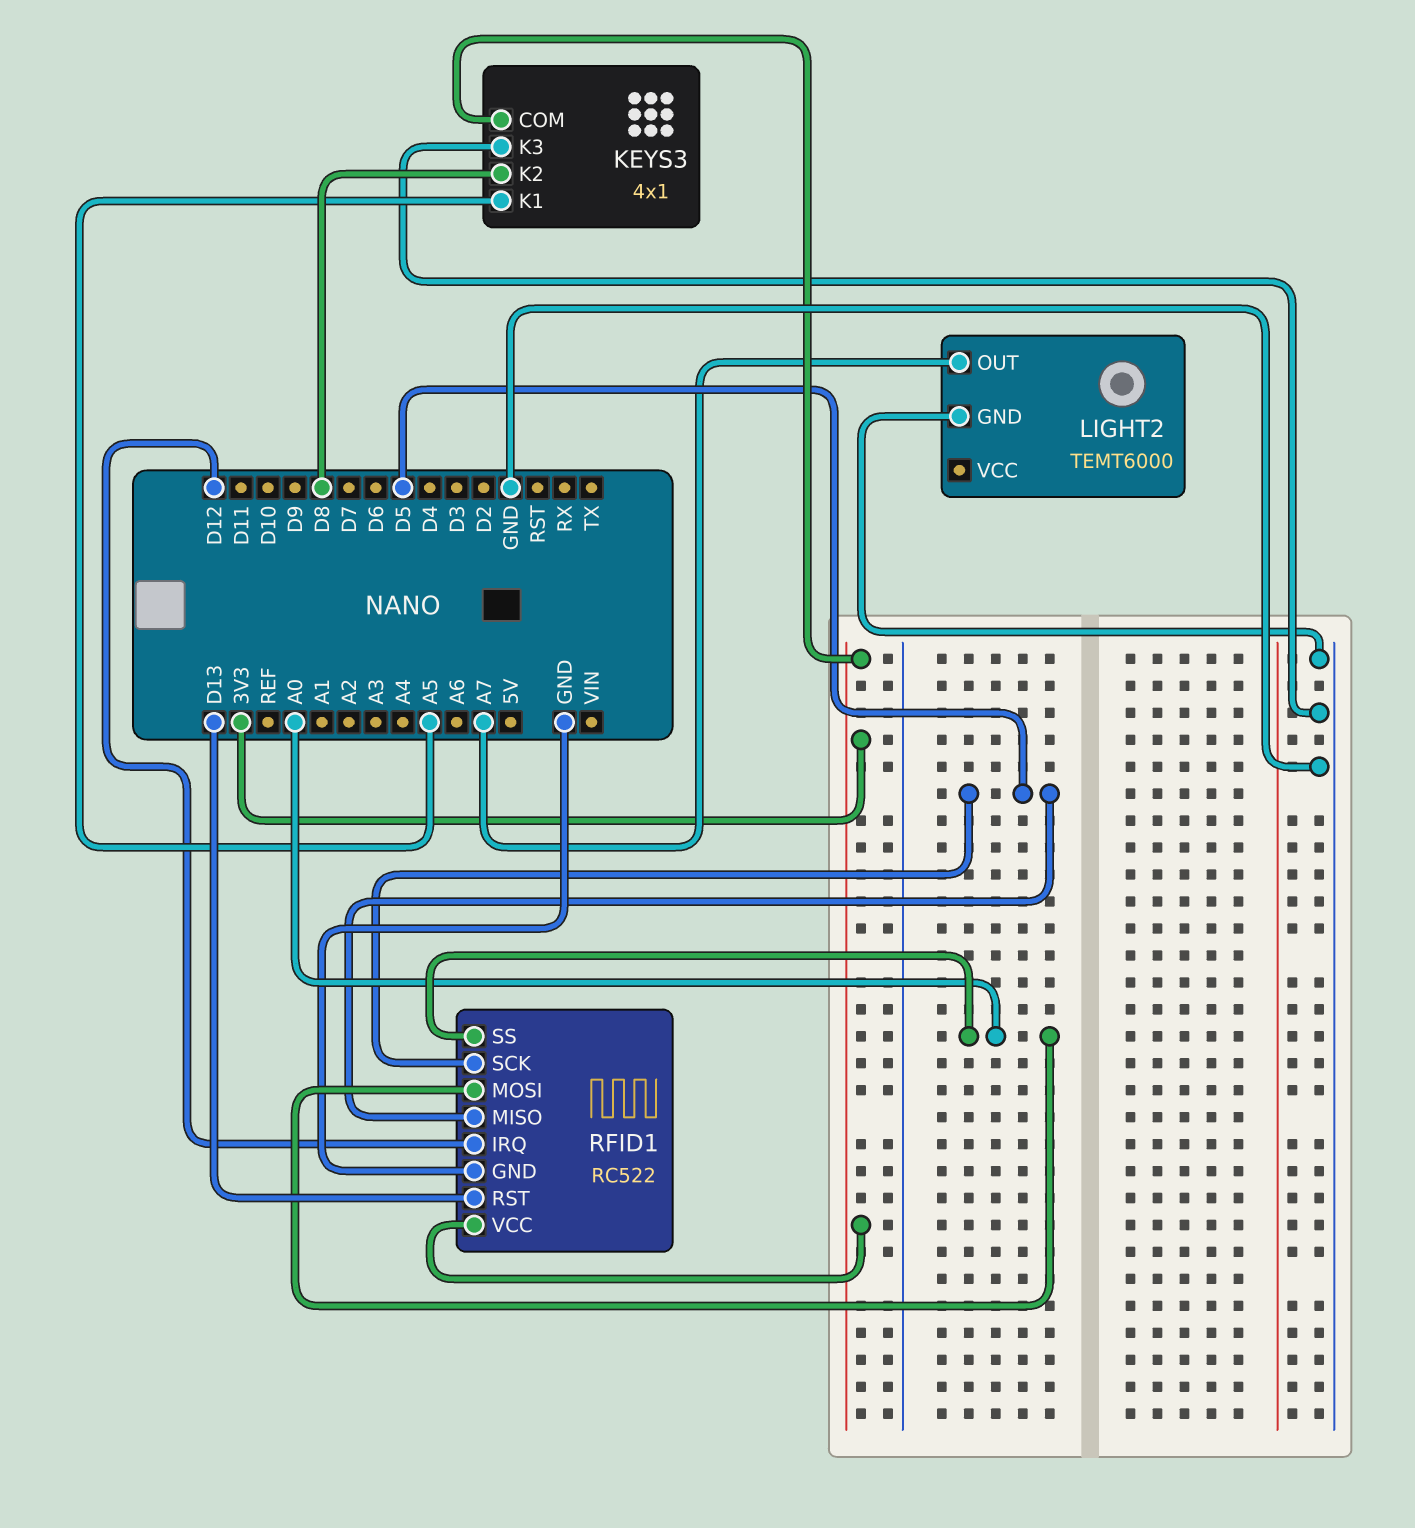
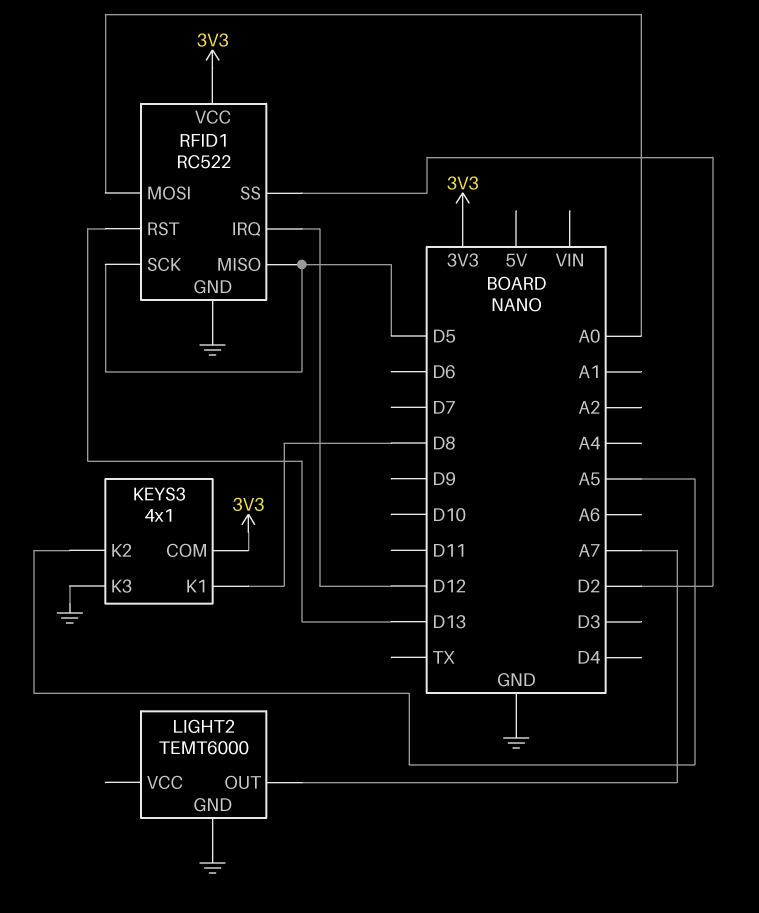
KEYS3 pin K1: A5 -> D8
KEYS3 pin K2: D8 -> A5
RFID1 pin SS: A0 -> D2

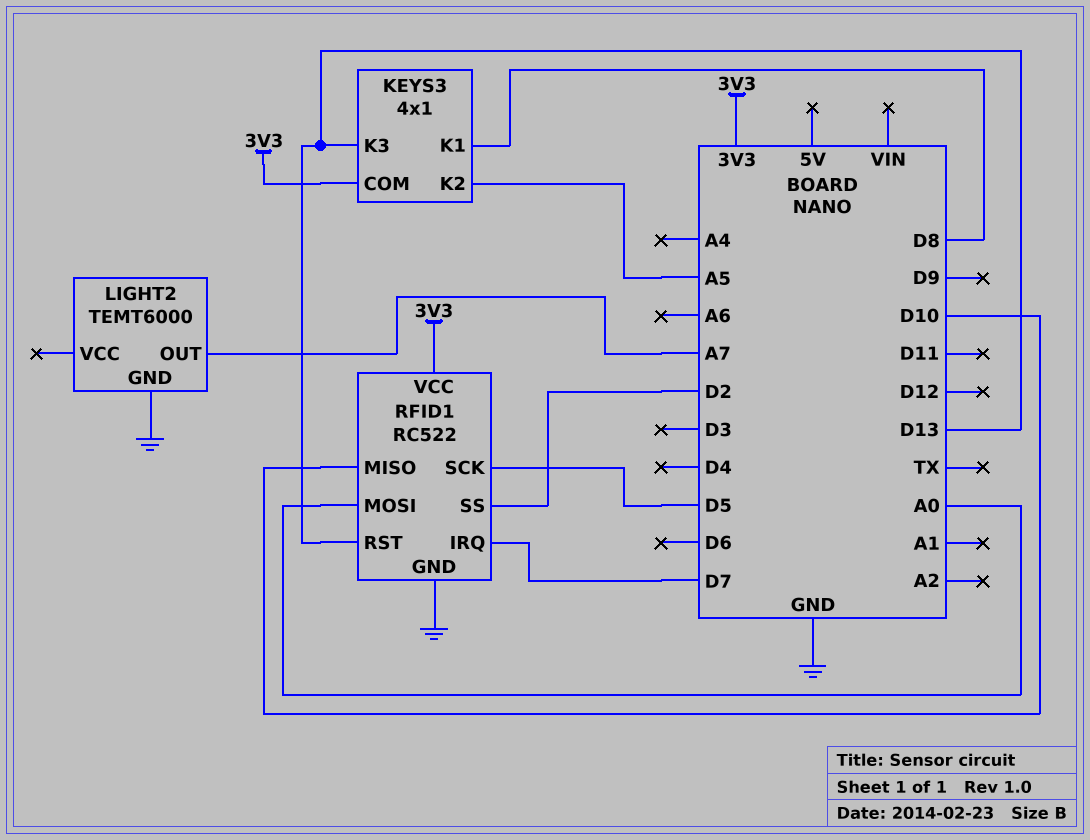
KEYS3 pin K3: GND -> D13
RFID1 pin IRQ: D12 -> D7
RFID1 pin MISO: D5 -> D10

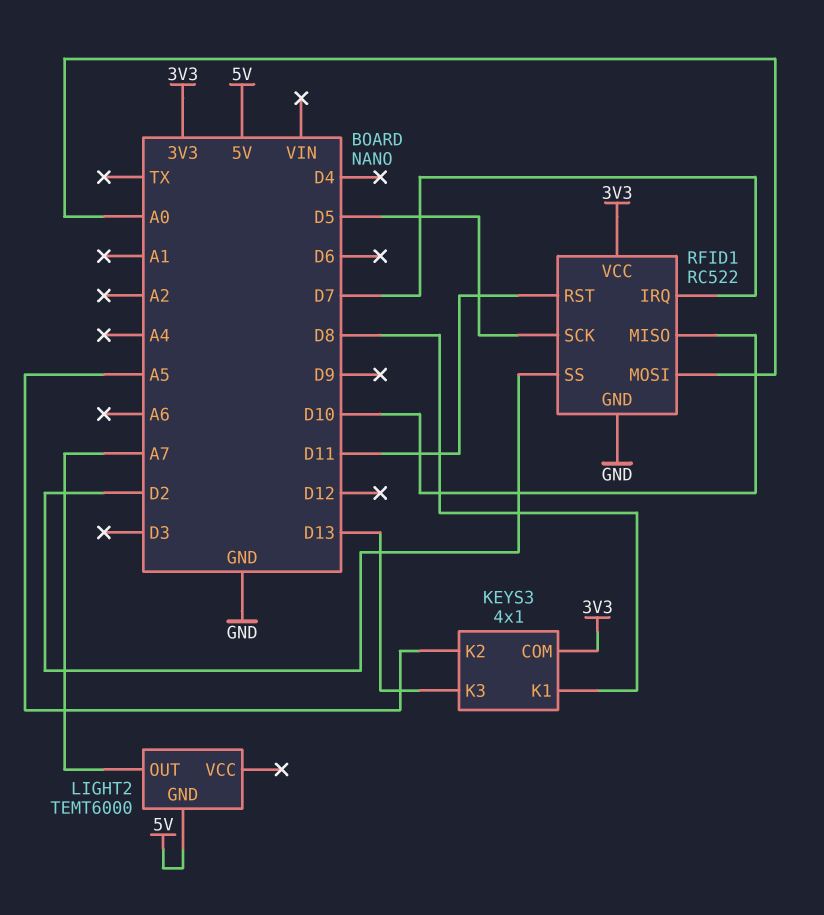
LIGHT2 pin GND: GND -> 5V
RFID1 pin RST: D13 -> D11

